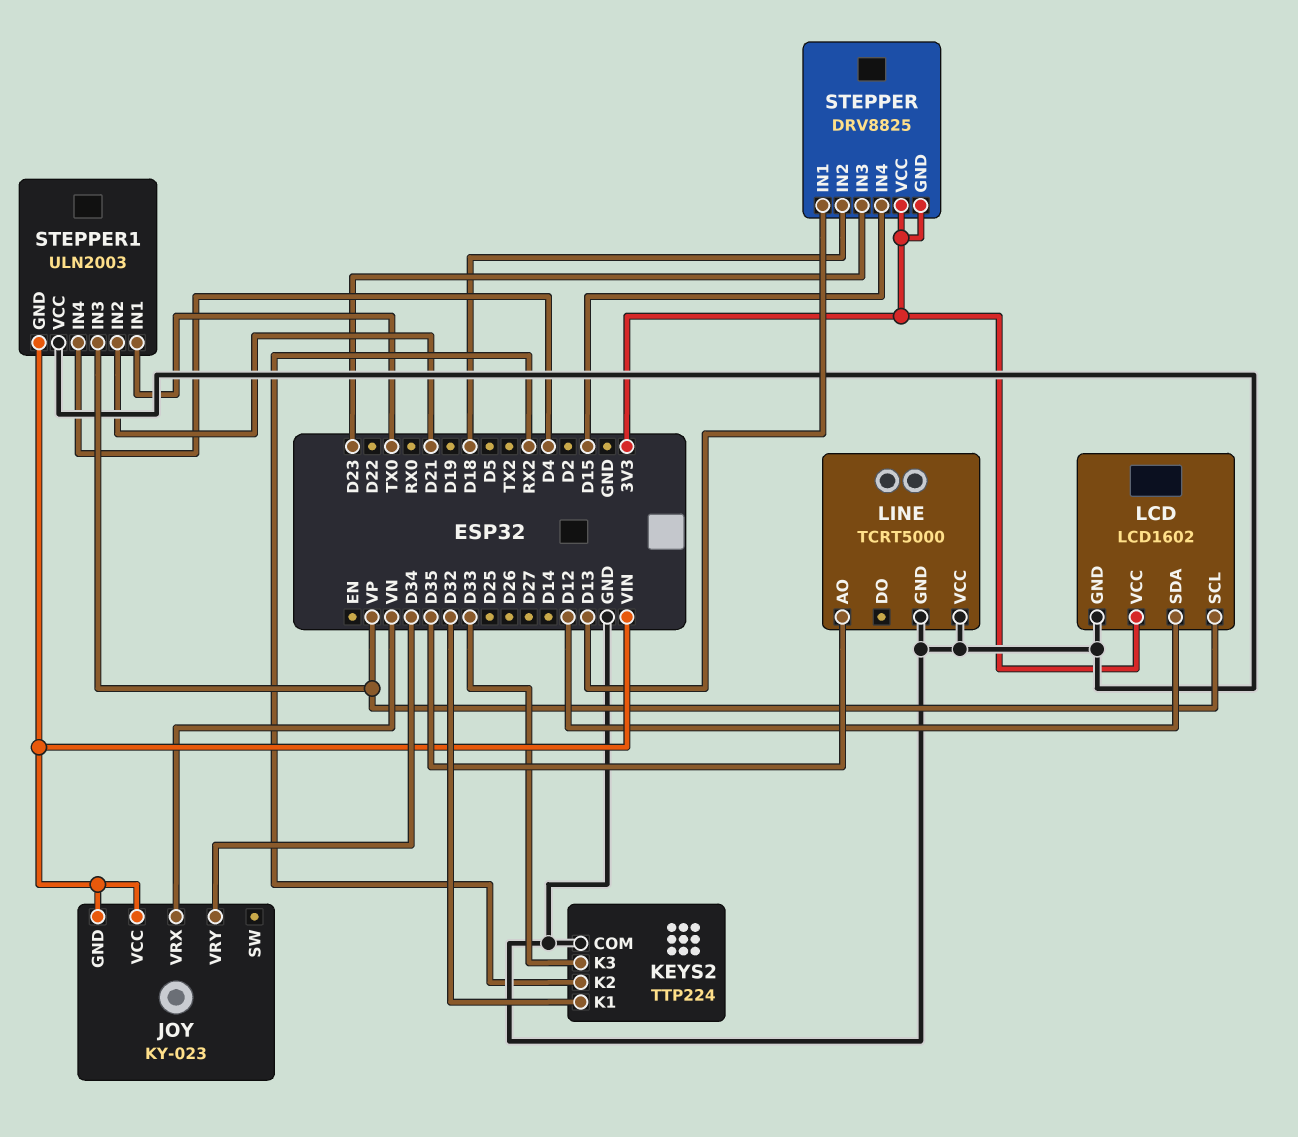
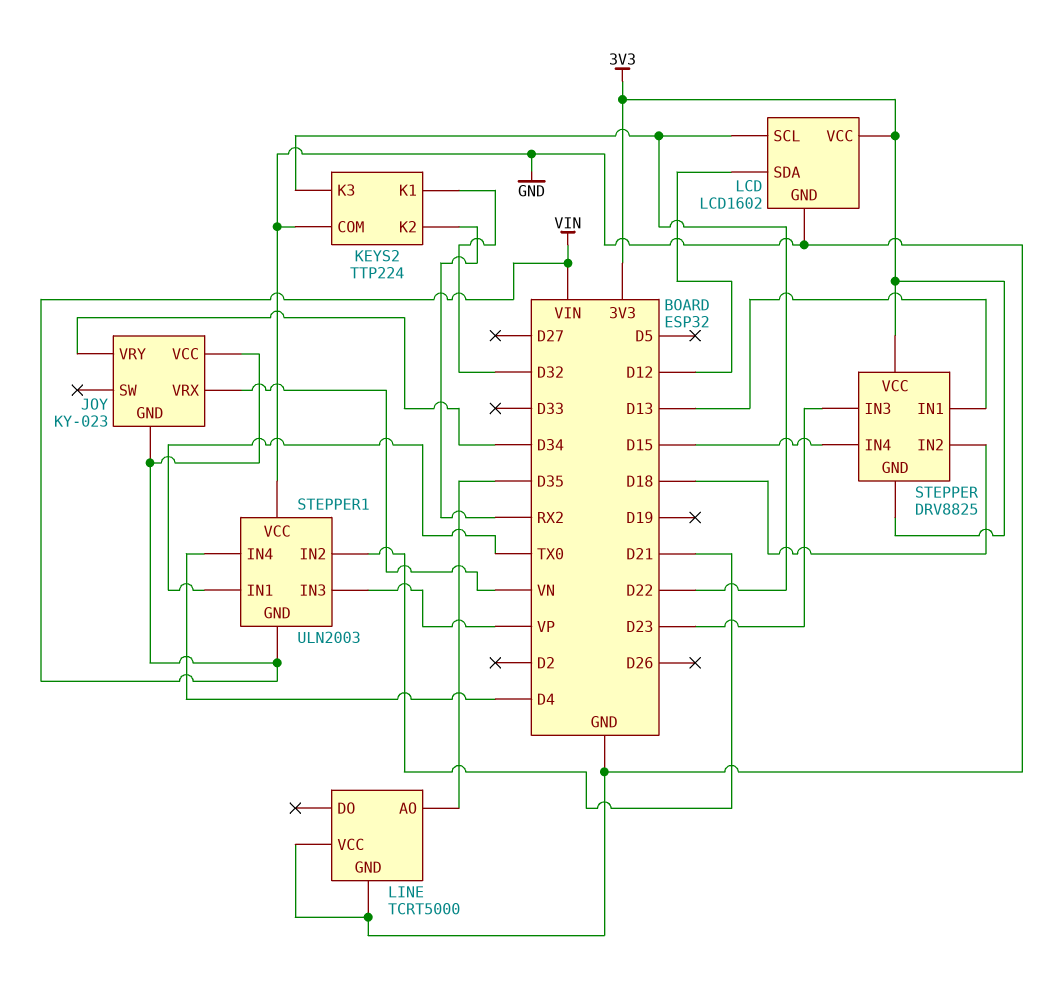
KEYS2 pin K3: D33 -> D22
LCD pin SCL: VP -> D22

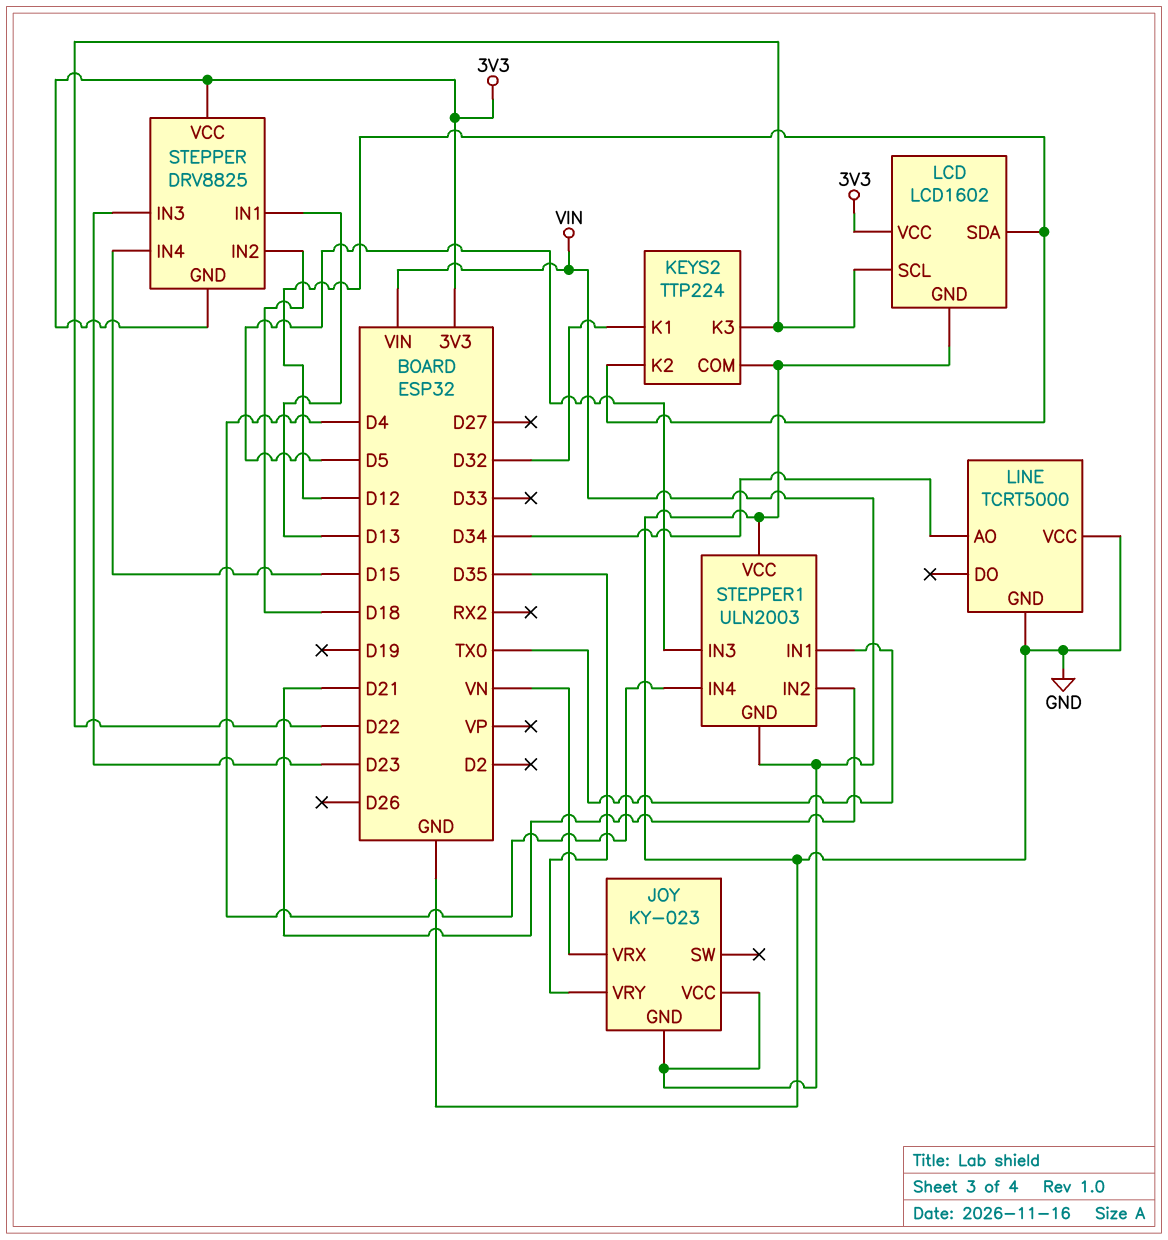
JOY pin VRY: D34 -> D35
KEYS2 pin K2: RX2 -> D12
LINE pin AO: D35 -> D34
STEPPER1 pin IN3: VP -> D5

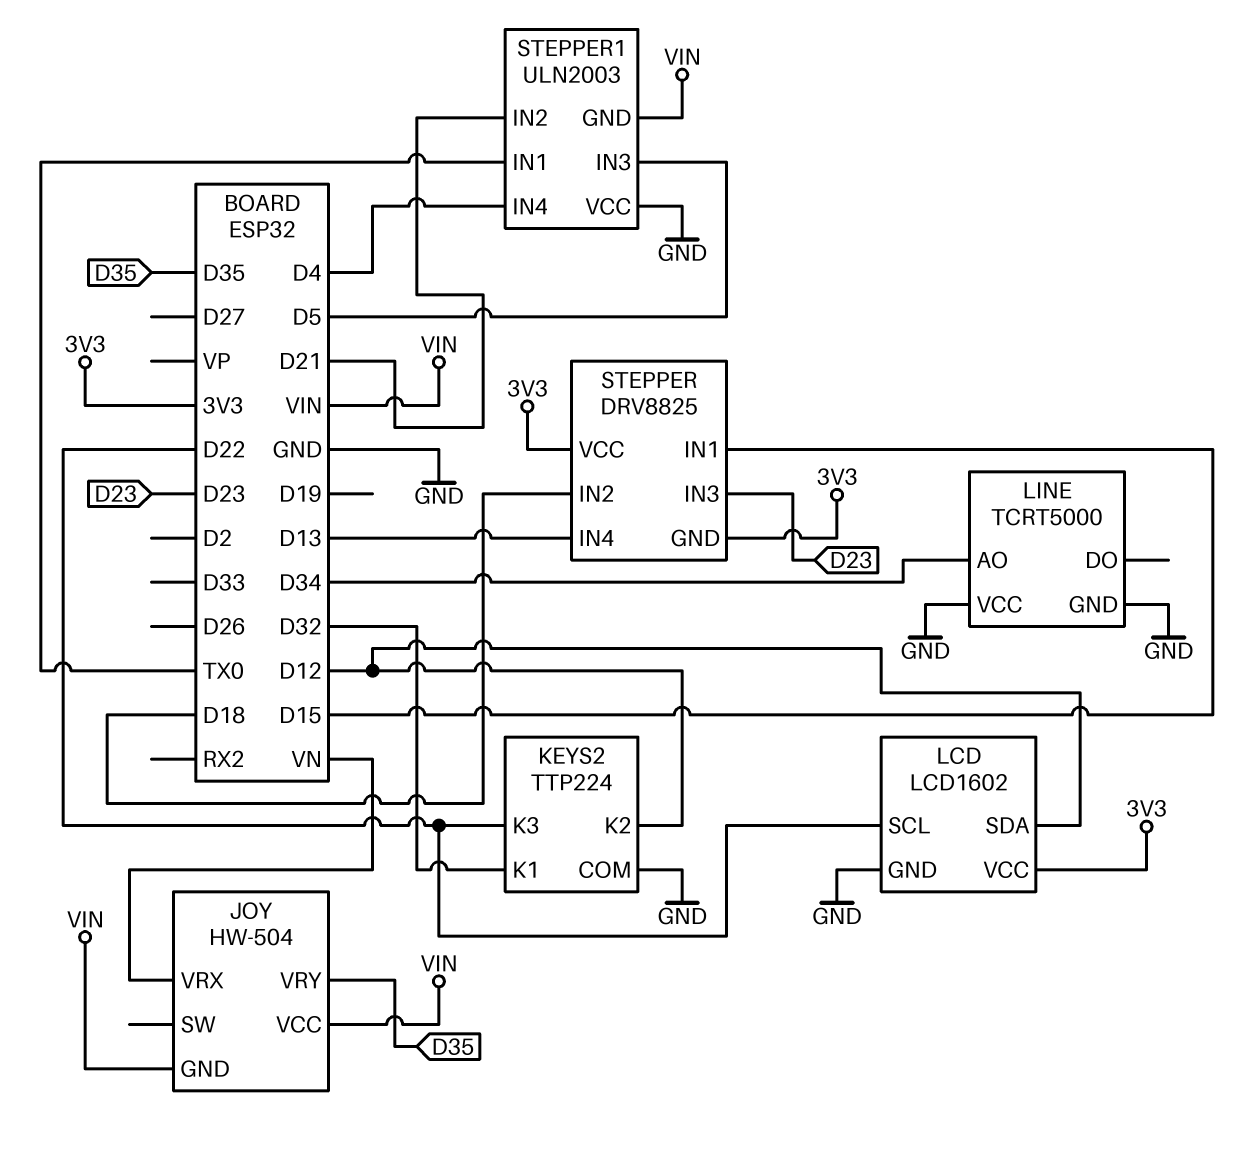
JOY: KY-023 -> HW-504
STEPPER pin IN1: D13 -> D15
STEPPER pin IN4: D15 -> D13

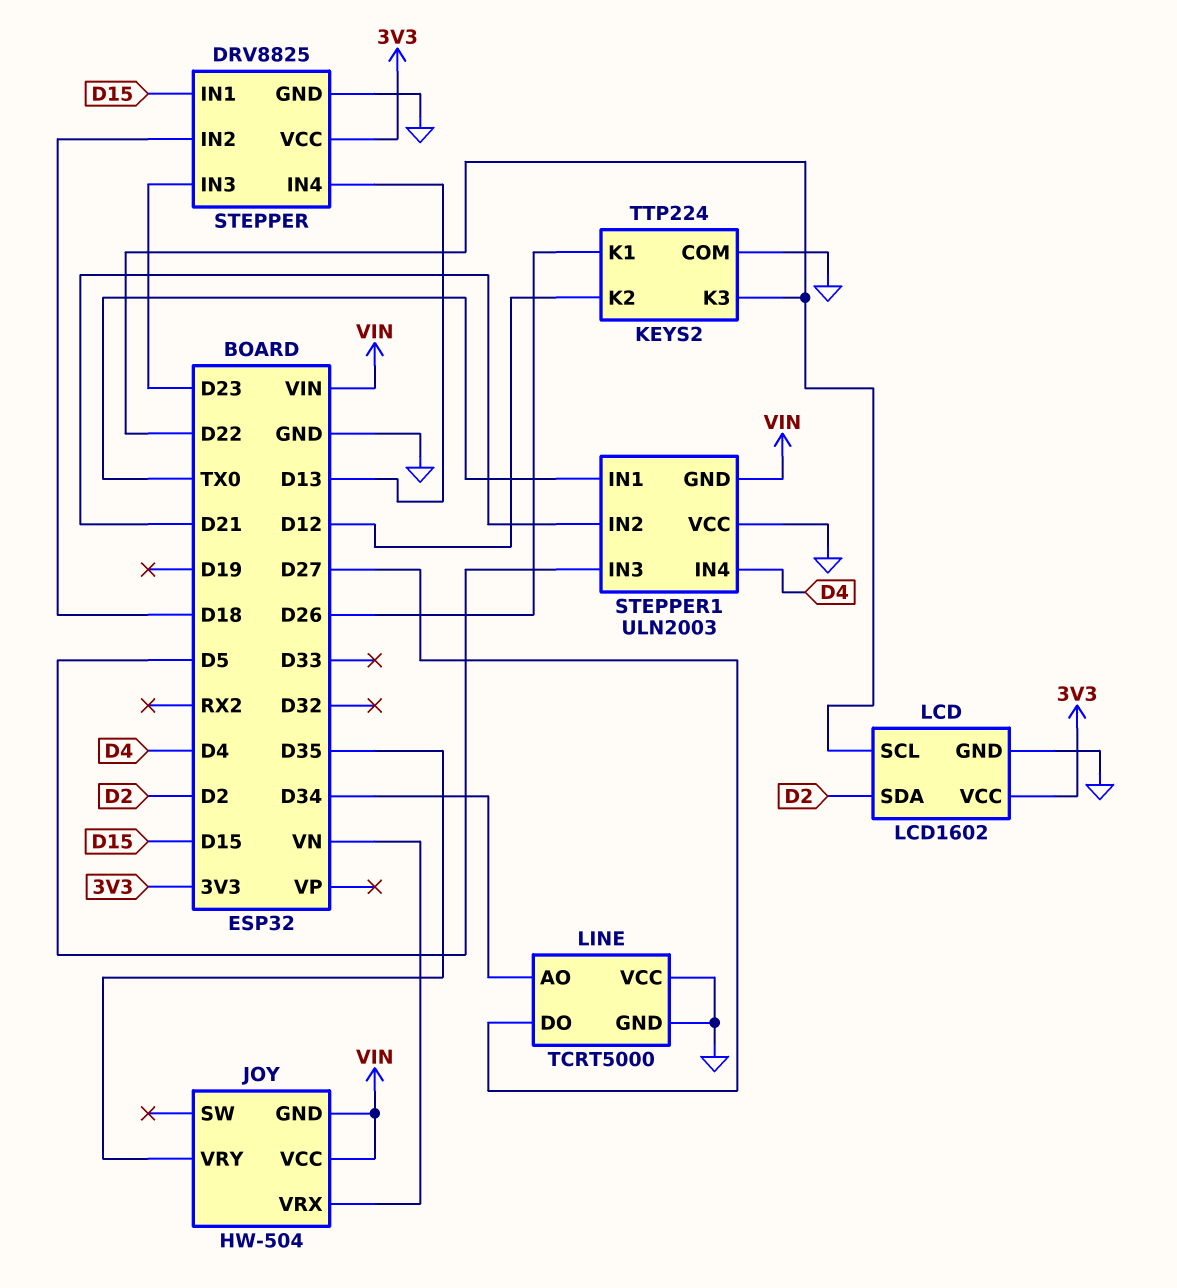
KEYS2 pin K1: D32 -> D26
LCD pin SDA: D12 -> D2
LINE pin DO: none -> D27
STEPPER pin GND: 3V3 -> GND

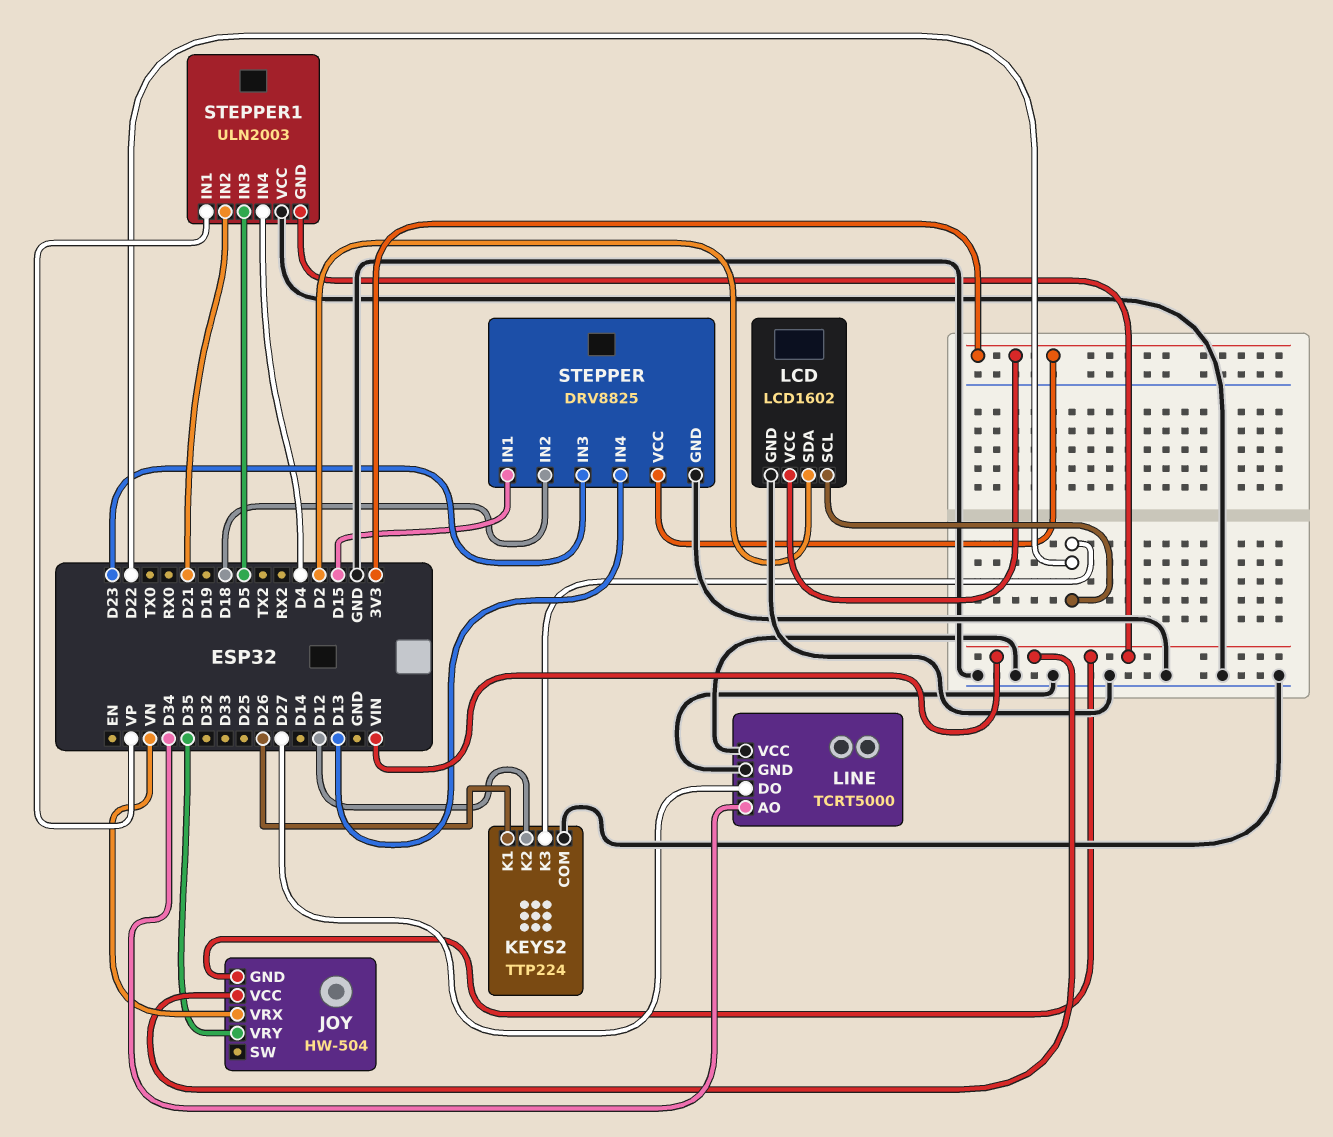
STEPPER1 pin IN1: TX0 -> VP

